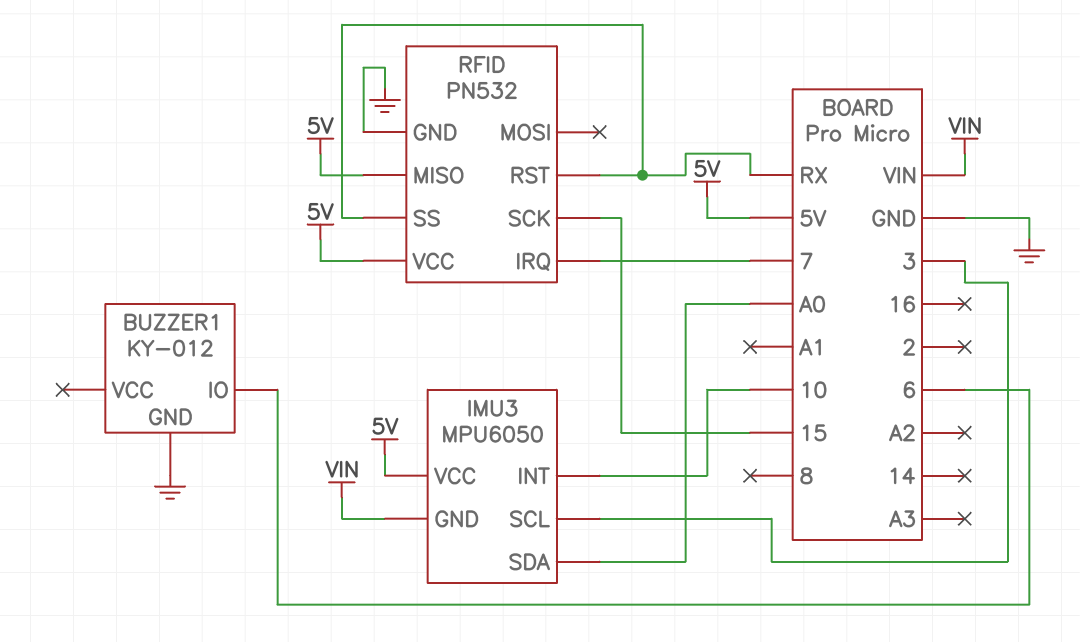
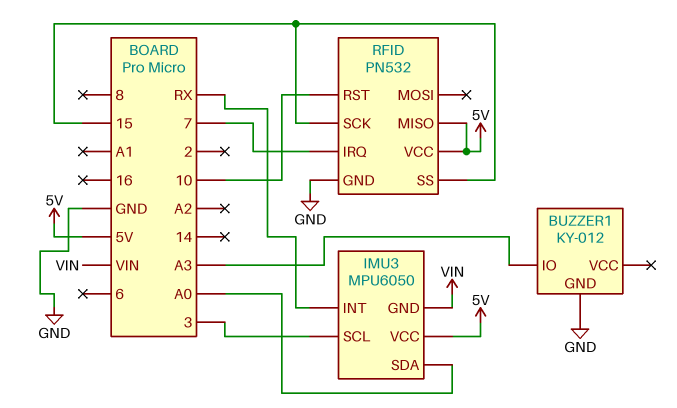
BUZZER1 pin IO: 6 -> A3
IMU3 pin INT: 10 -> RX
RFID pin RST: RX -> 10
RFID pin SS: RX -> 15

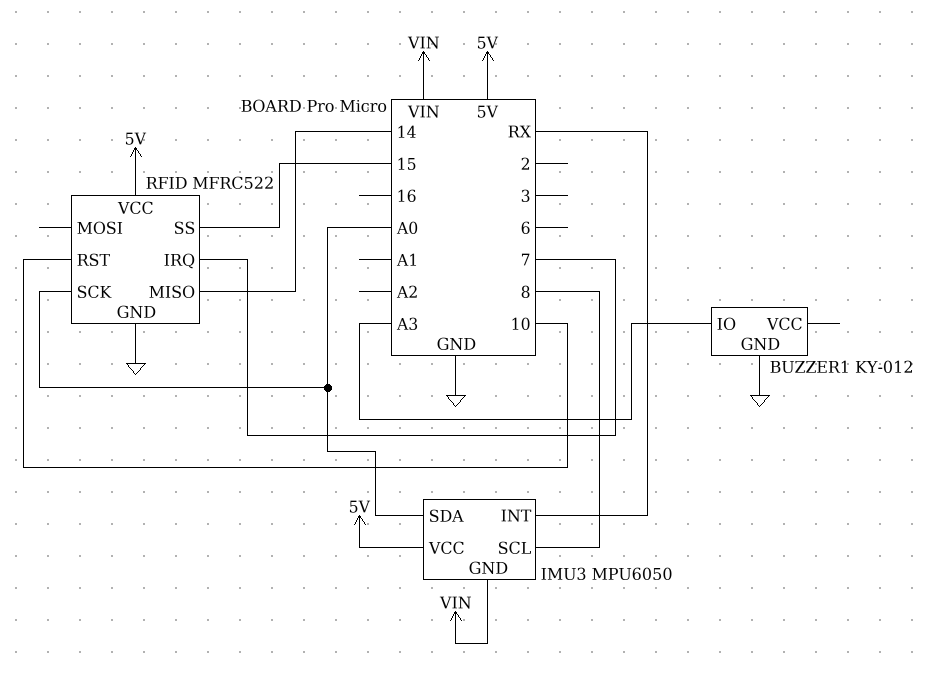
IMU3 pin SCL: 3 -> 8
RFID: PN532 -> MFRC522
RFID pin MISO: 5V -> 14
RFID pin SCK: 15 -> A0

